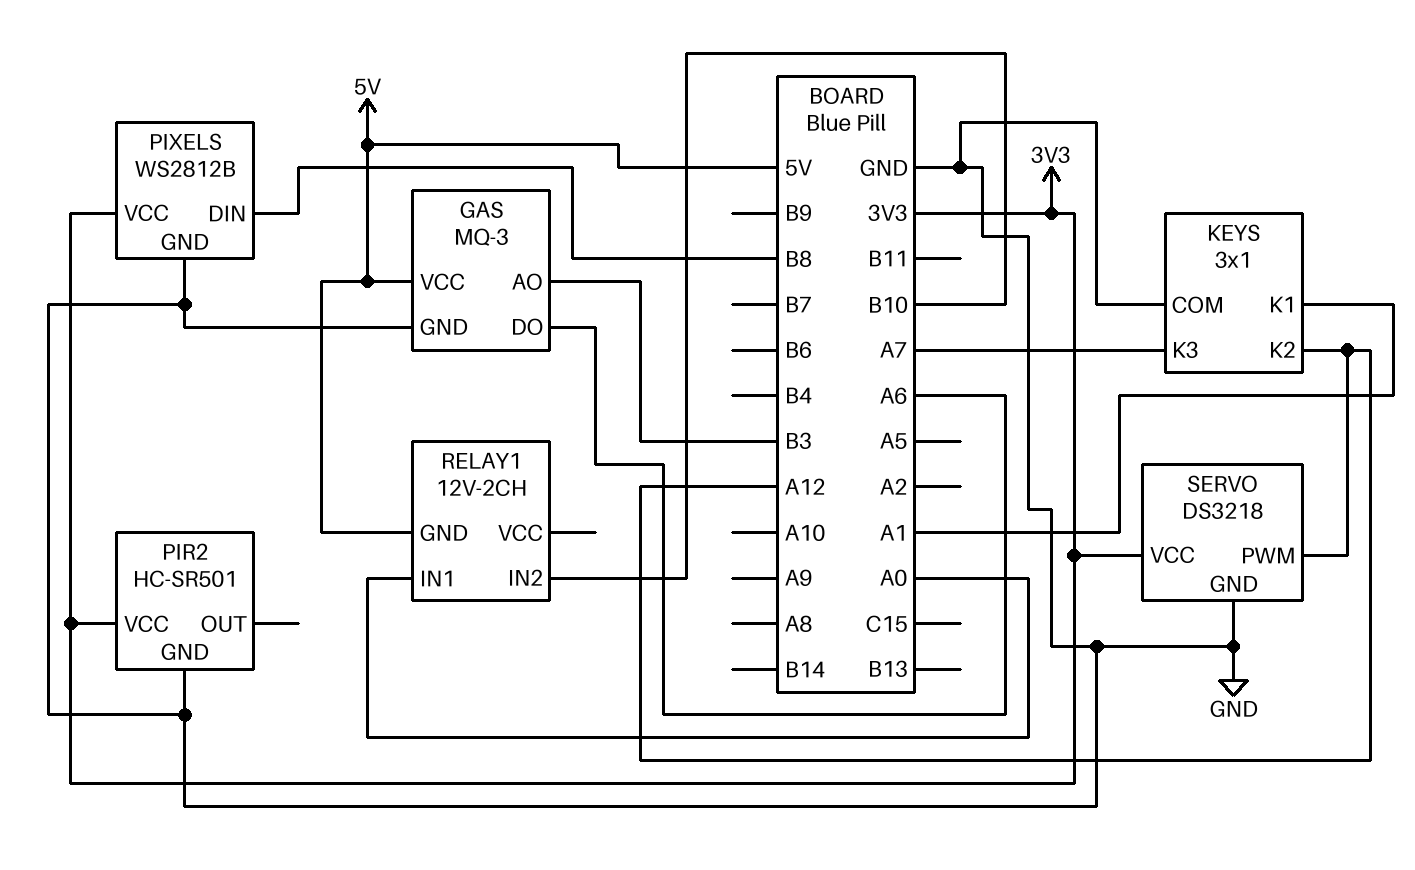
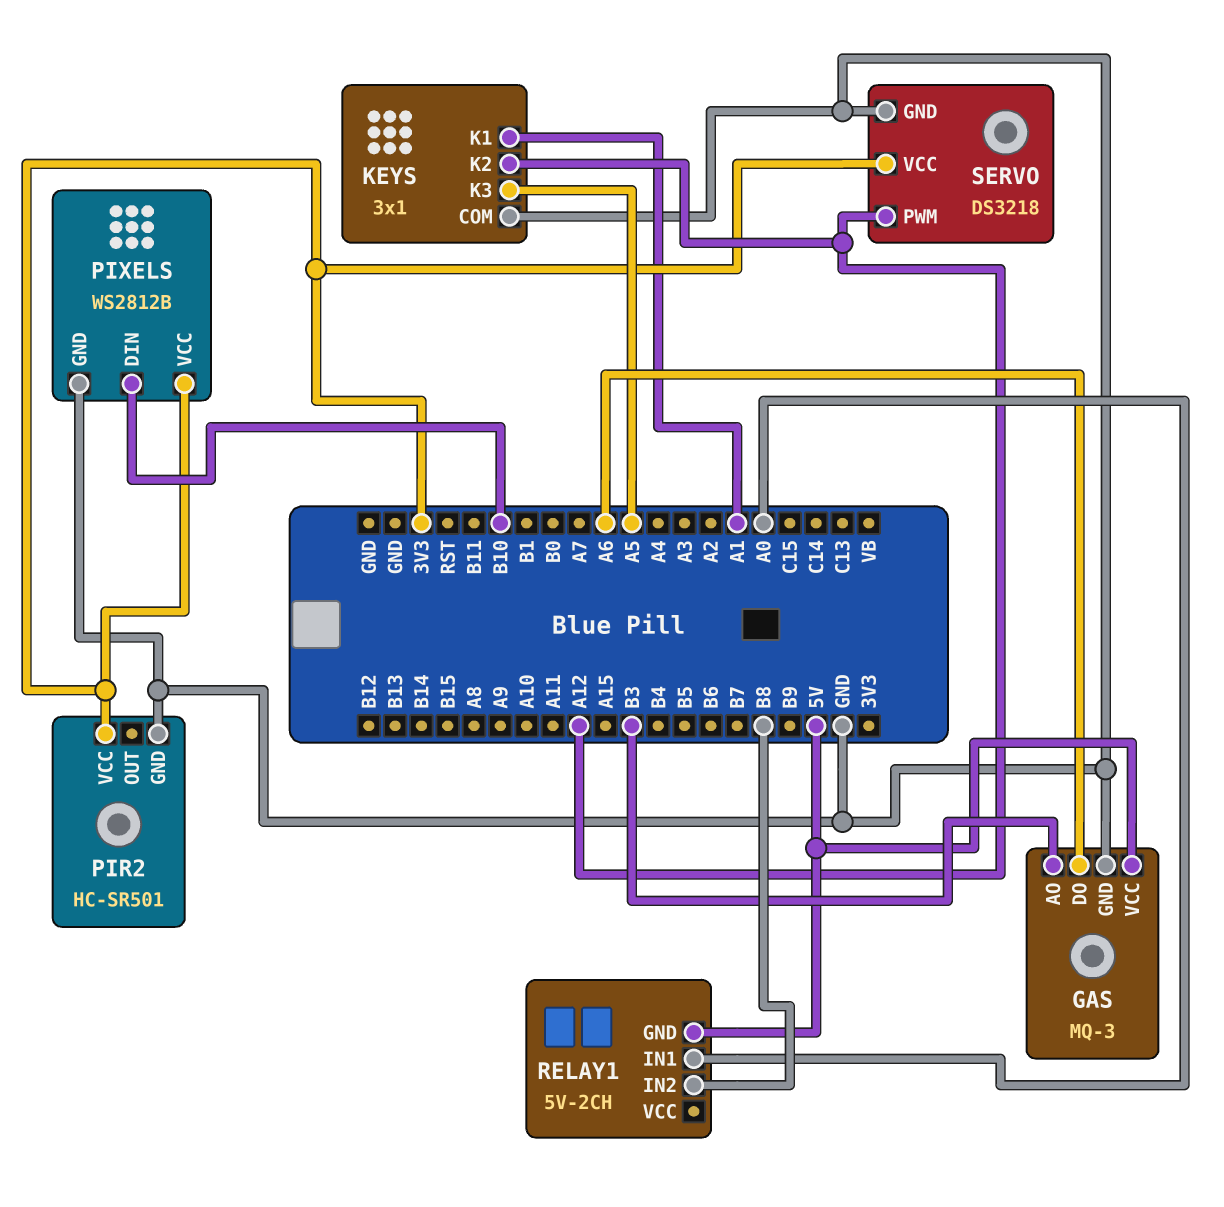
KEYS pin K3: A7 -> A5
PIXELS pin DIN: B8 -> B10
RELAY1: 12V-2CH -> 5V-2CH
RELAY1 pin IN2: B10 -> B8

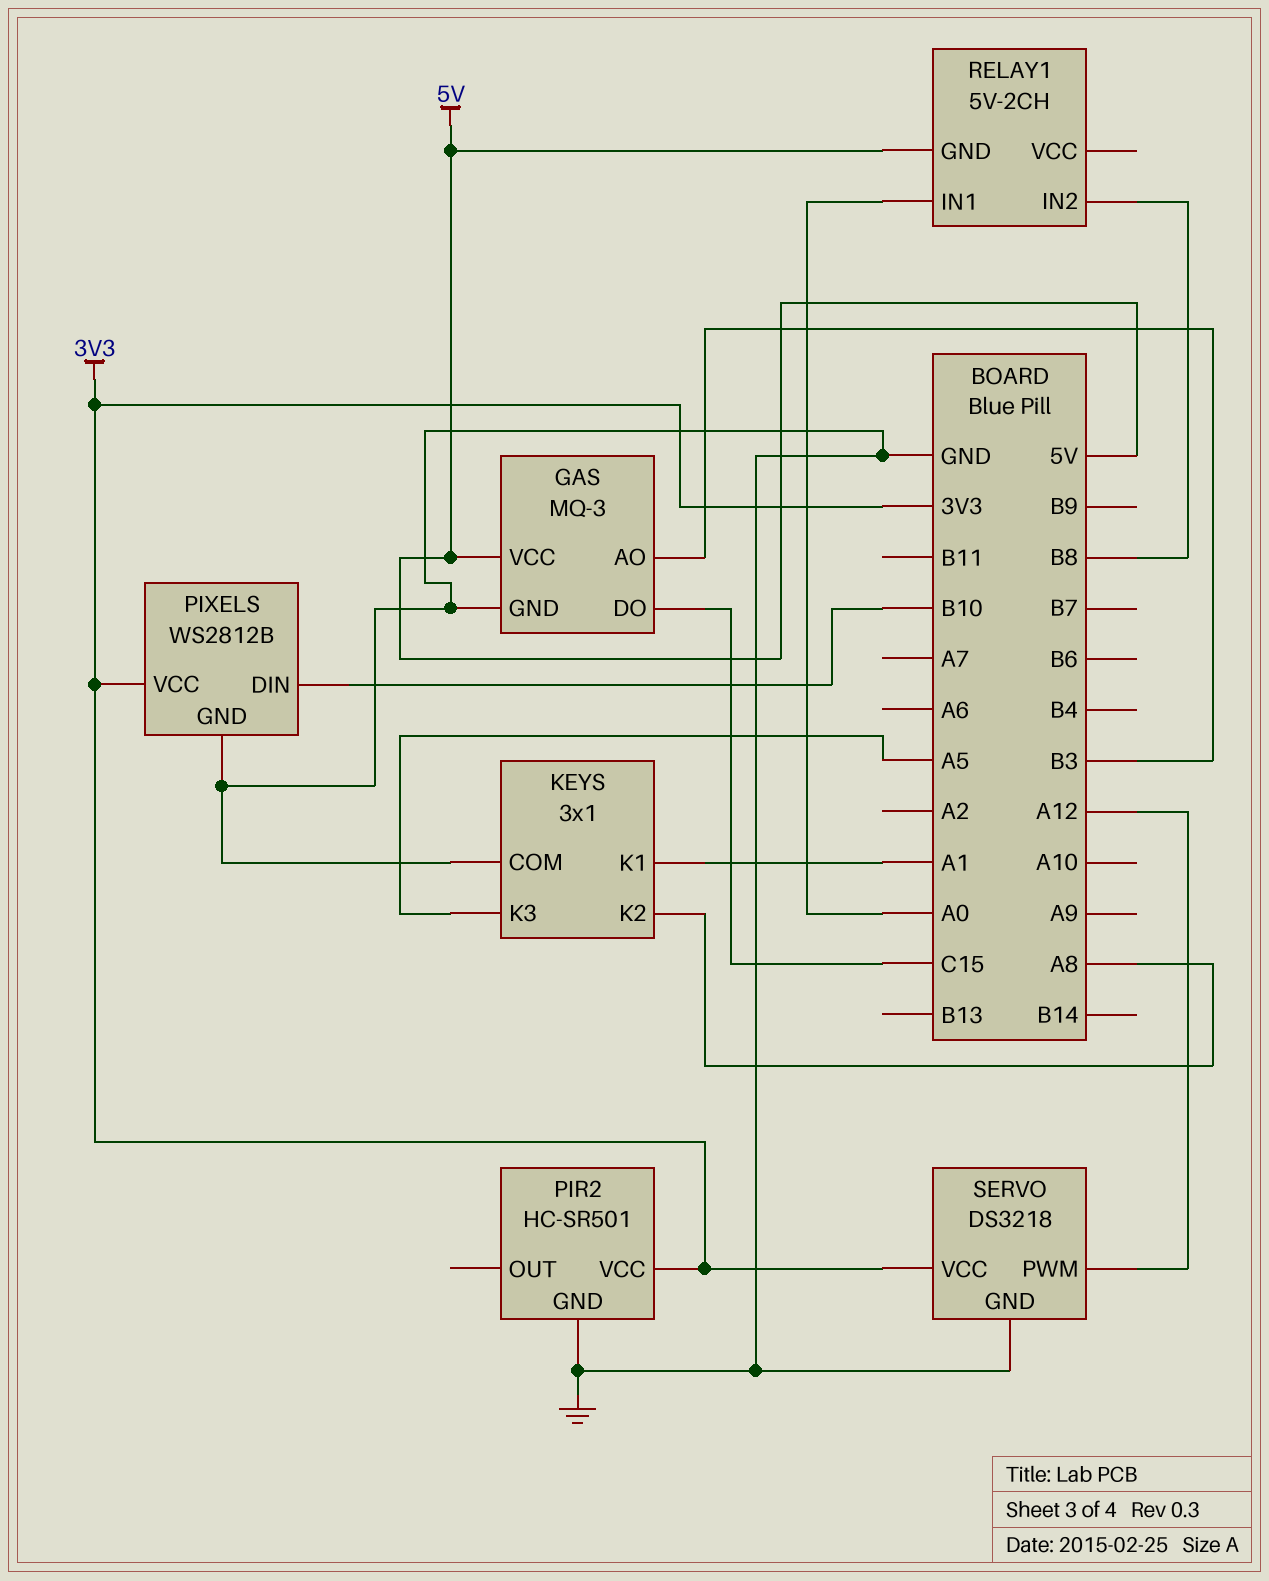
GAS pin DO: A6 -> C15
KEYS pin K2: A12 -> A8

